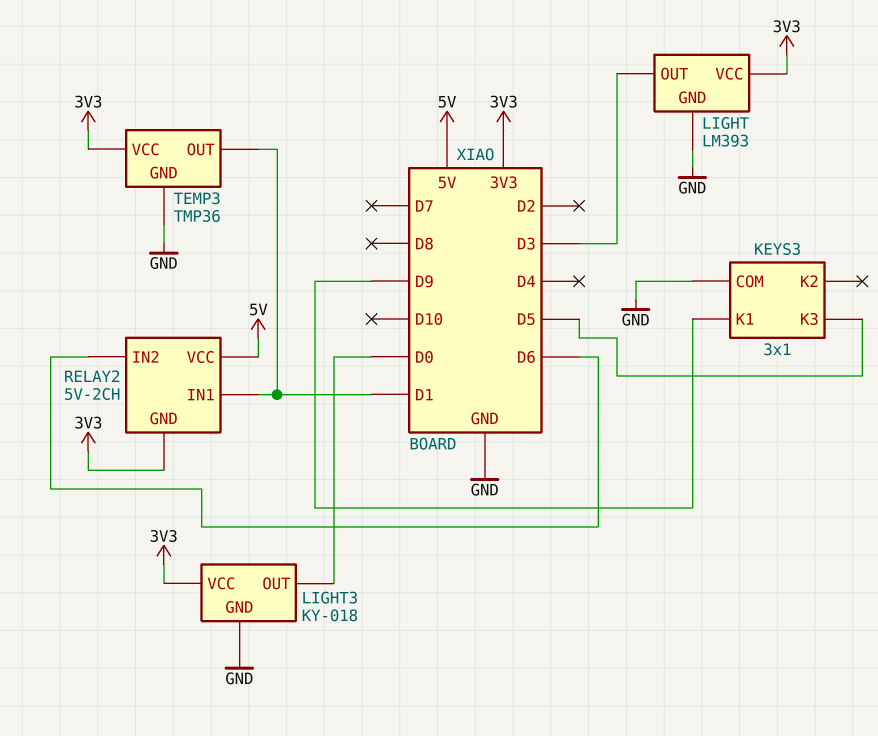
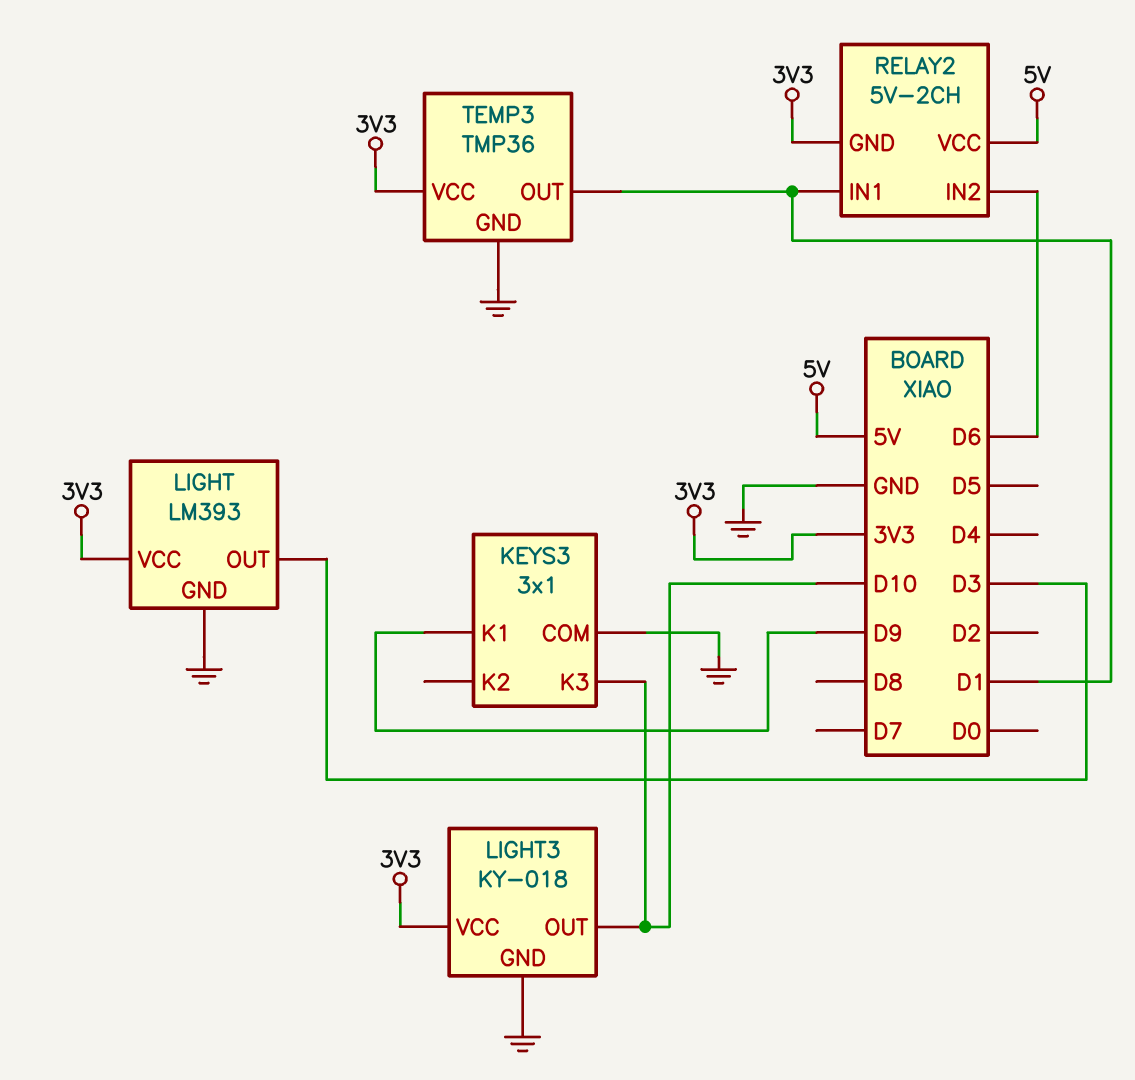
KEYS3 pin K3: D5 -> D10
LIGHT3 pin OUT: D0 -> D10

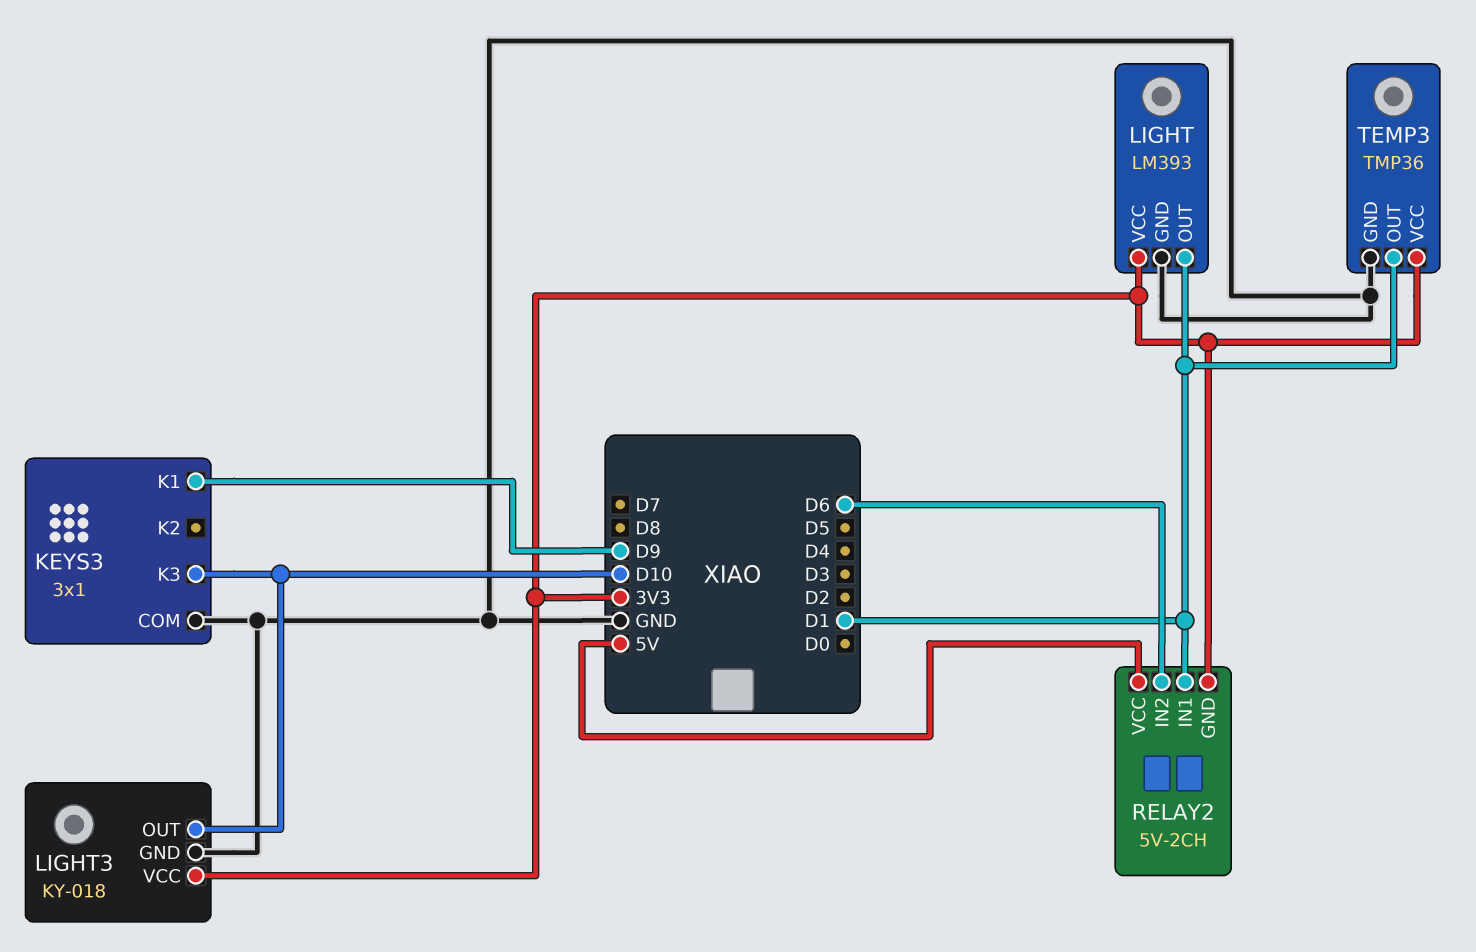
LIGHT pin OUT: D3 -> D1

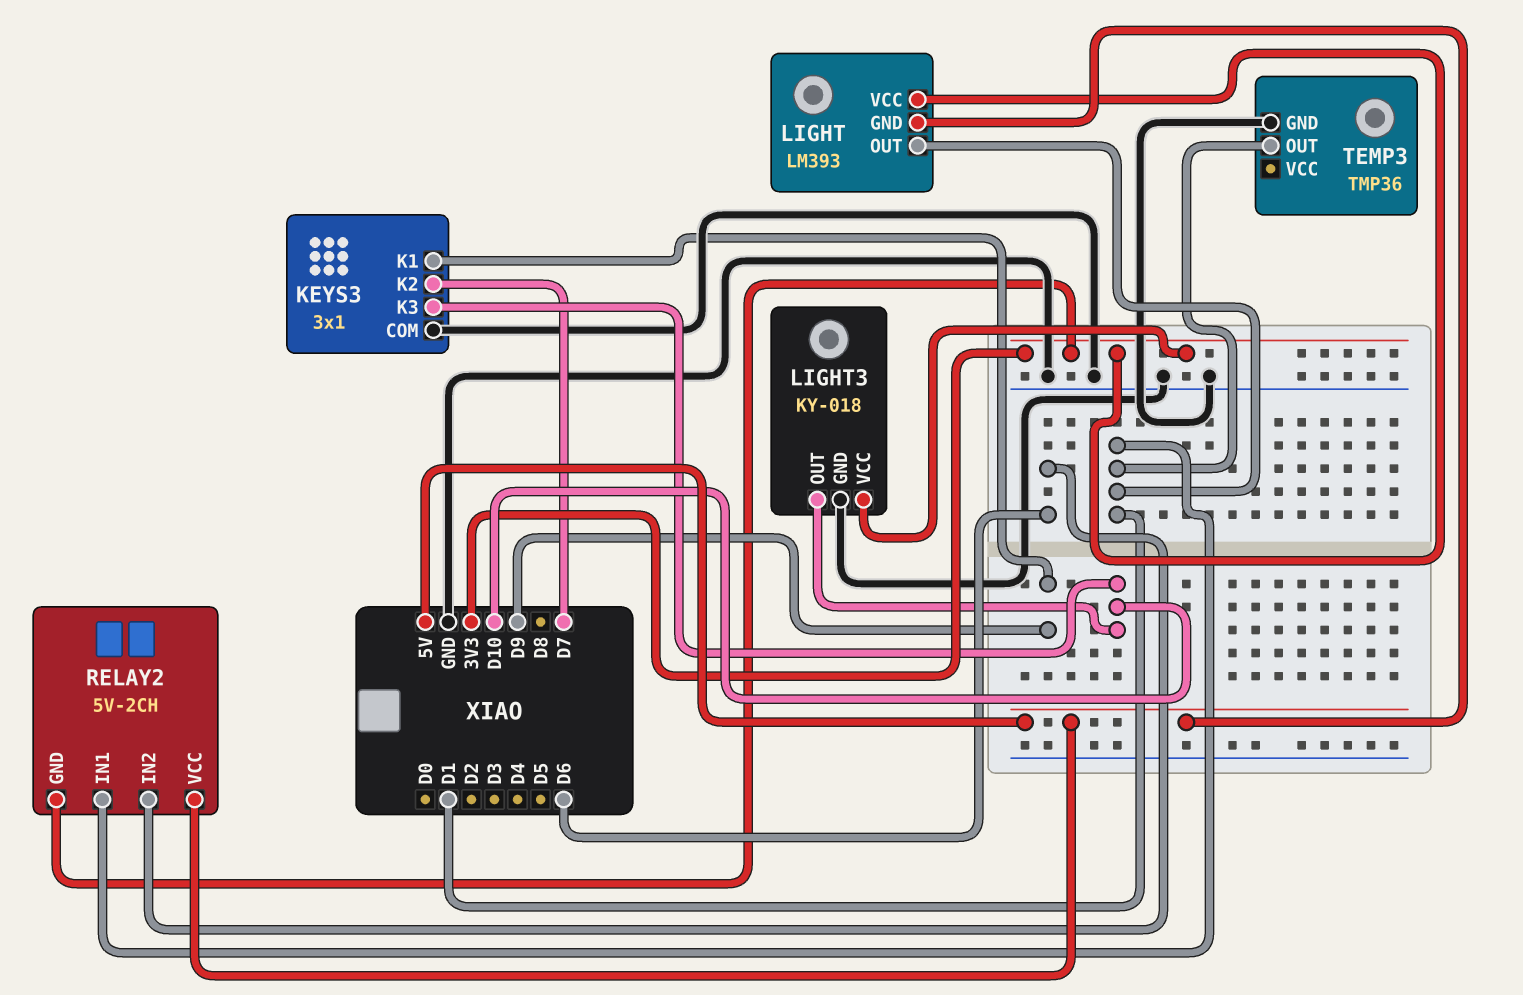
KEYS3 pin K2: none -> D7
LIGHT pin GND: GND -> 5V
TEMP3 pin VCC: 3V3 -> none

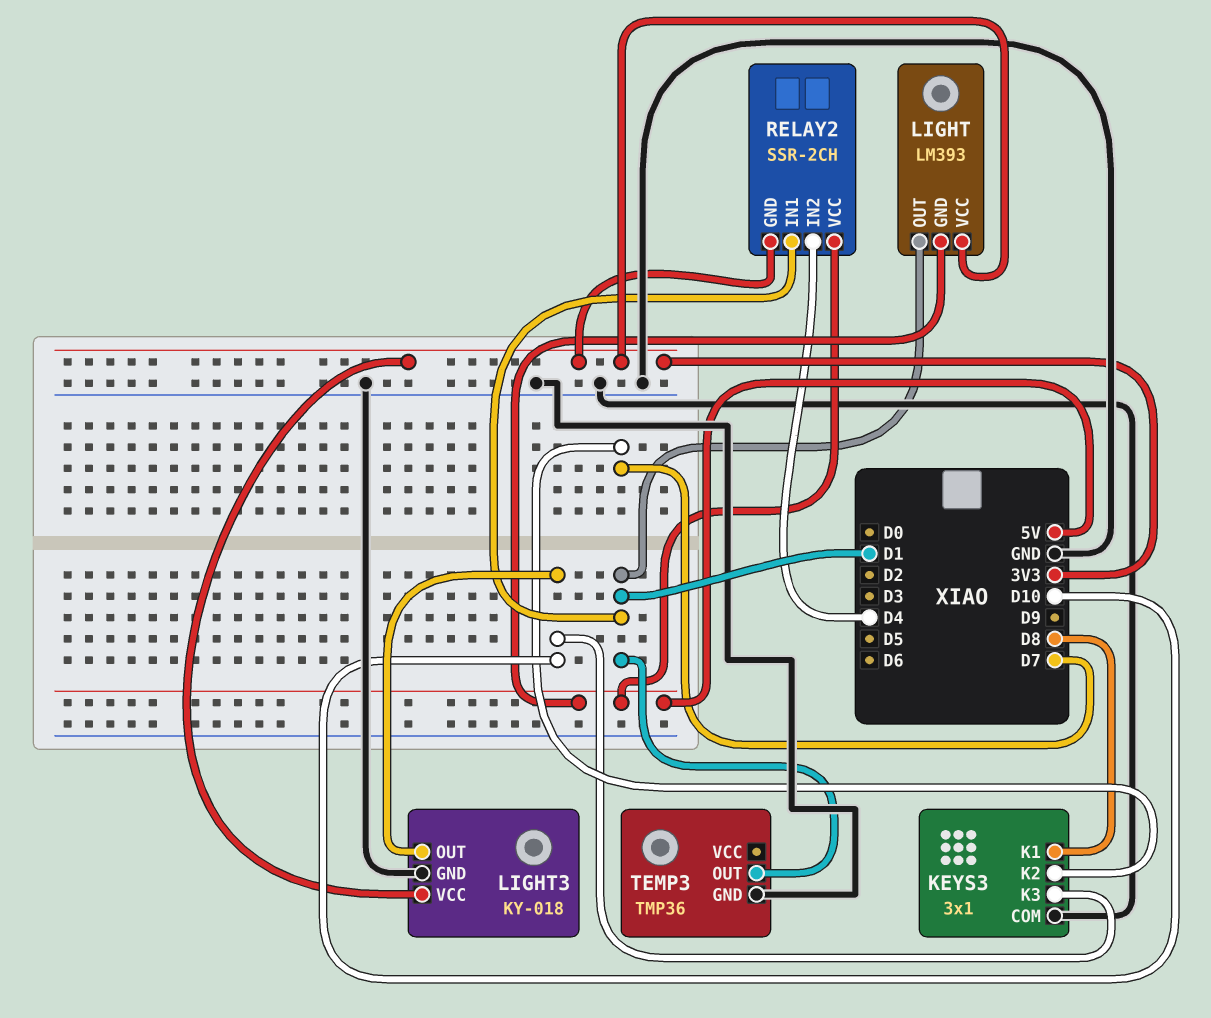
KEYS3 pin K1: D9 -> D8
RELAY2: 5V-2CH -> SSR-2CH
RELAY2 pin IN2: D6 -> D4

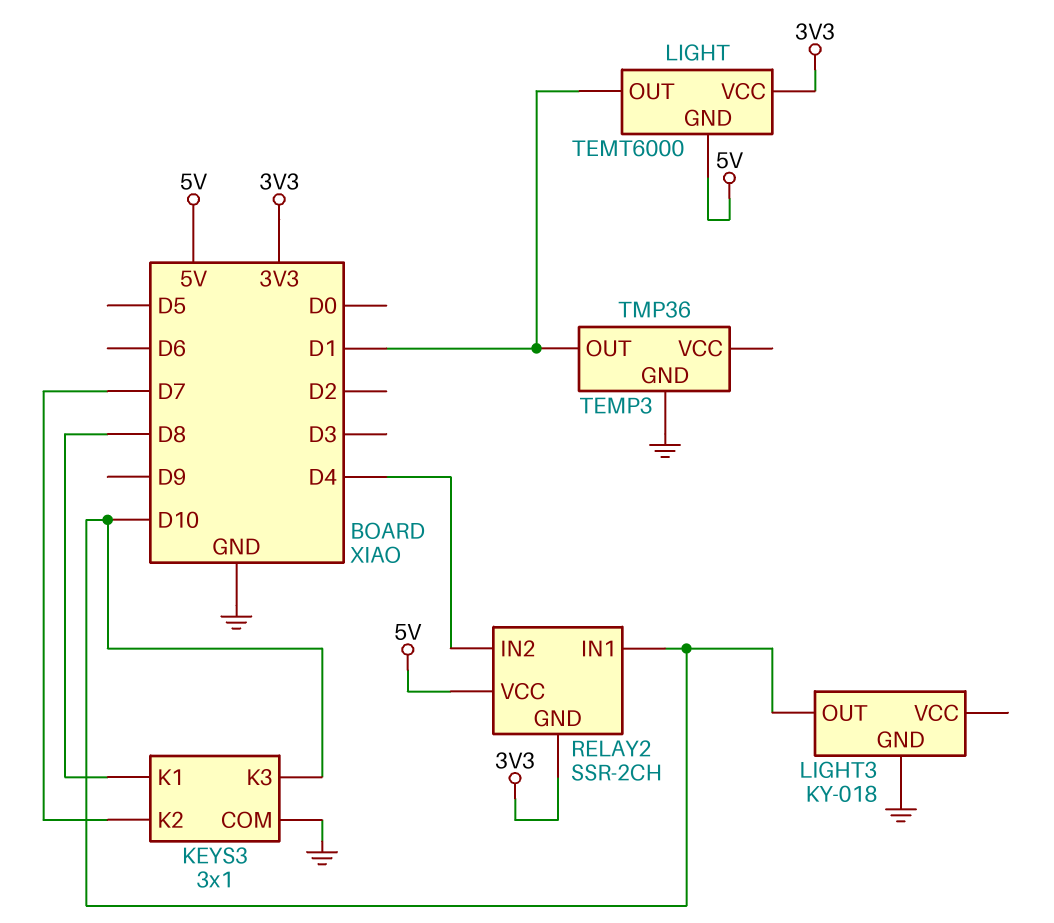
LIGHT: LM393 -> TEMT6000
LIGHT3 pin VCC: 3V3 -> none
RELAY2 pin IN1: D1 -> D10

